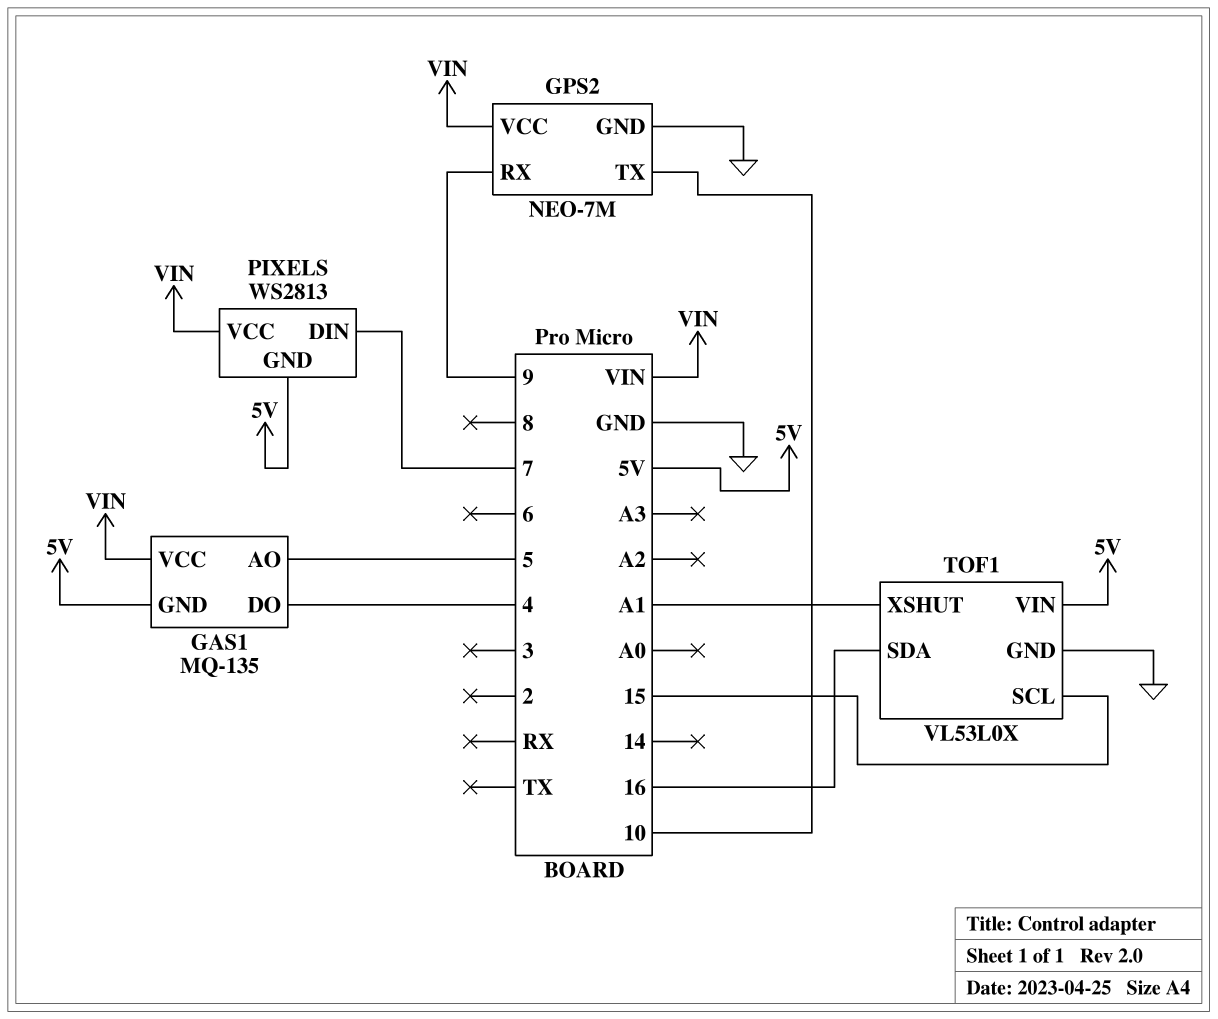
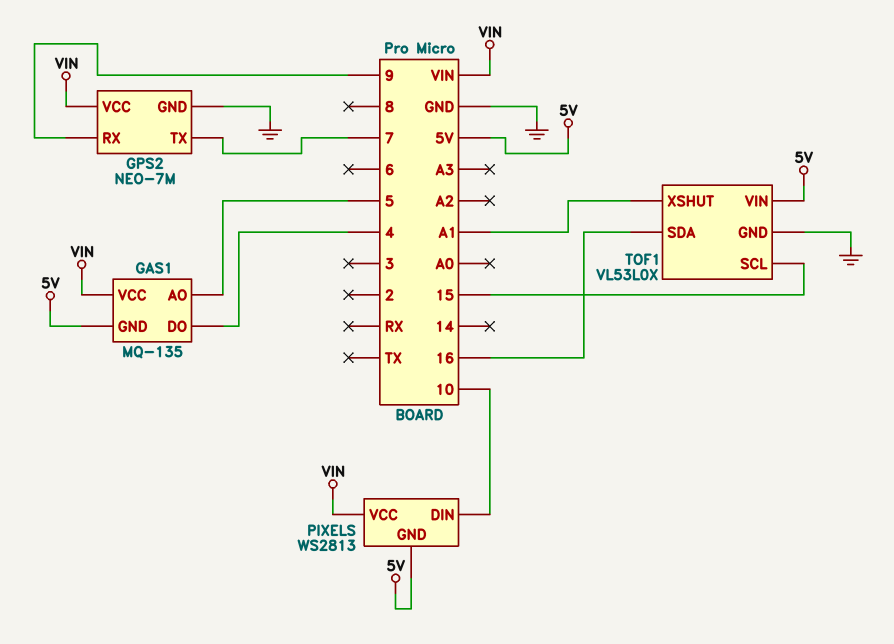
GPS2 pin TX: 10 -> 7
PIXELS pin DIN: 7 -> 10

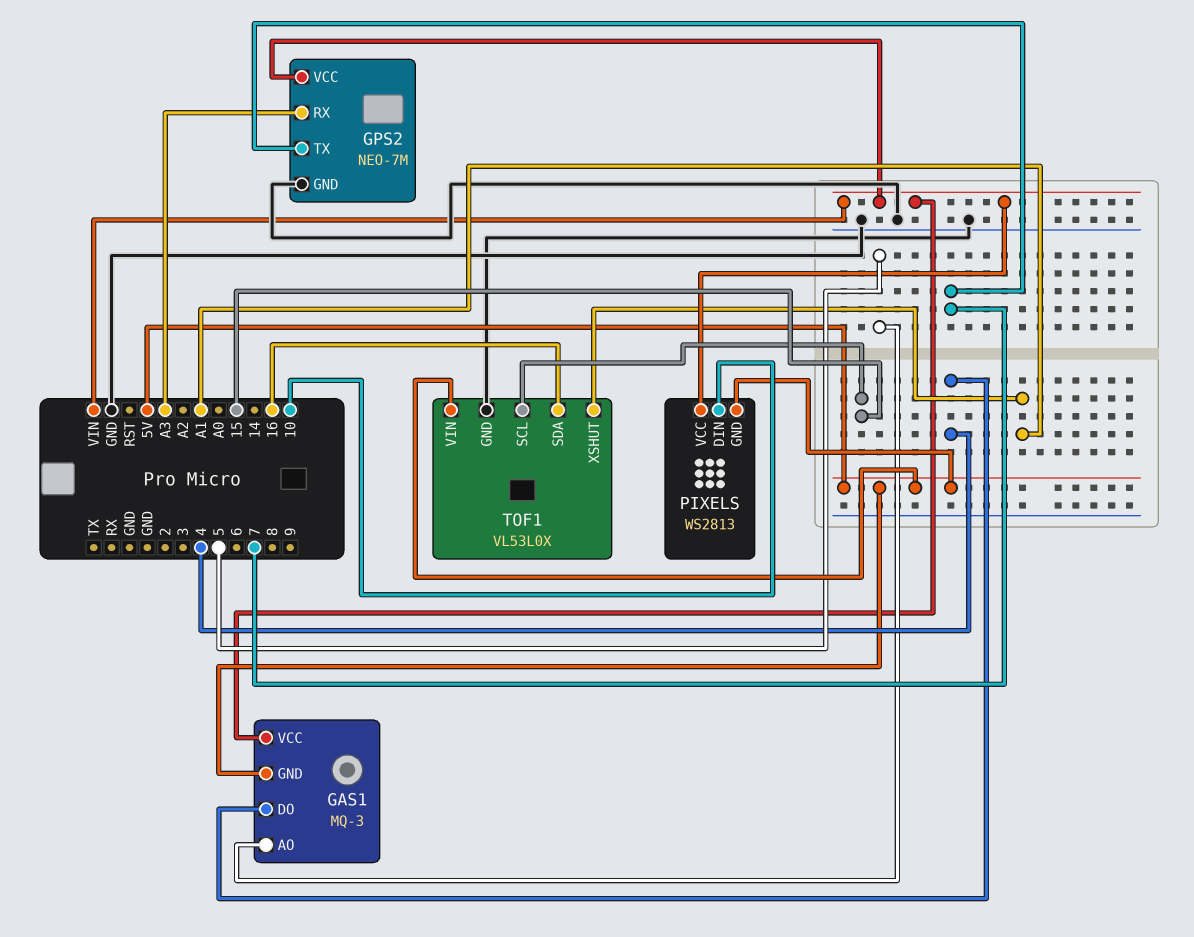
GAS1: MQ-135 -> MQ-3
GPS2 pin RX: 9 -> A3

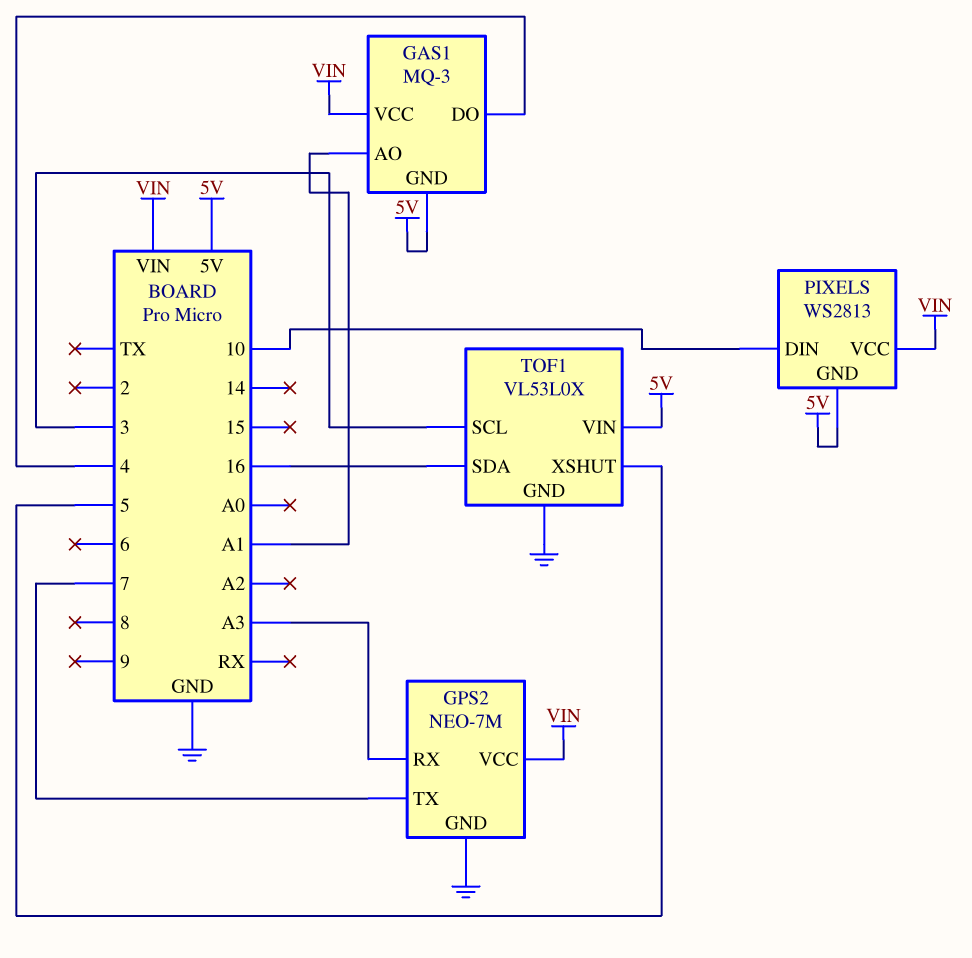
GAS1 pin AO: 5 -> A1
TOF1 pin SCL: 15 -> 3
TOF1 pin XSHUT: A1 -> 5

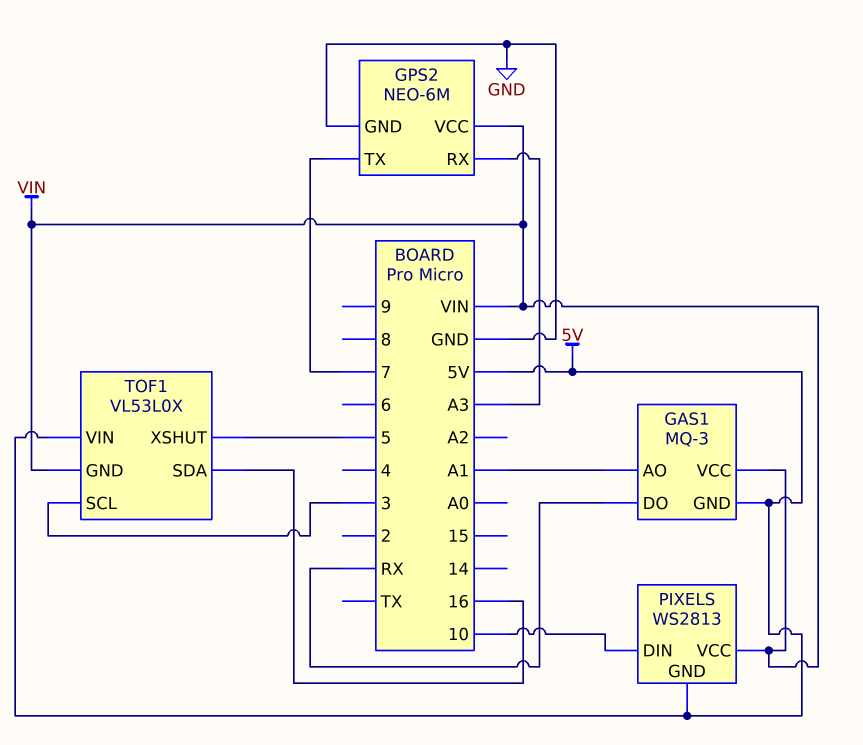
GAS1 pin DO: 4 -> RX
GPS2: NEO-7M -> NEO-6M
TOF1 pin GND: GND -> VIN

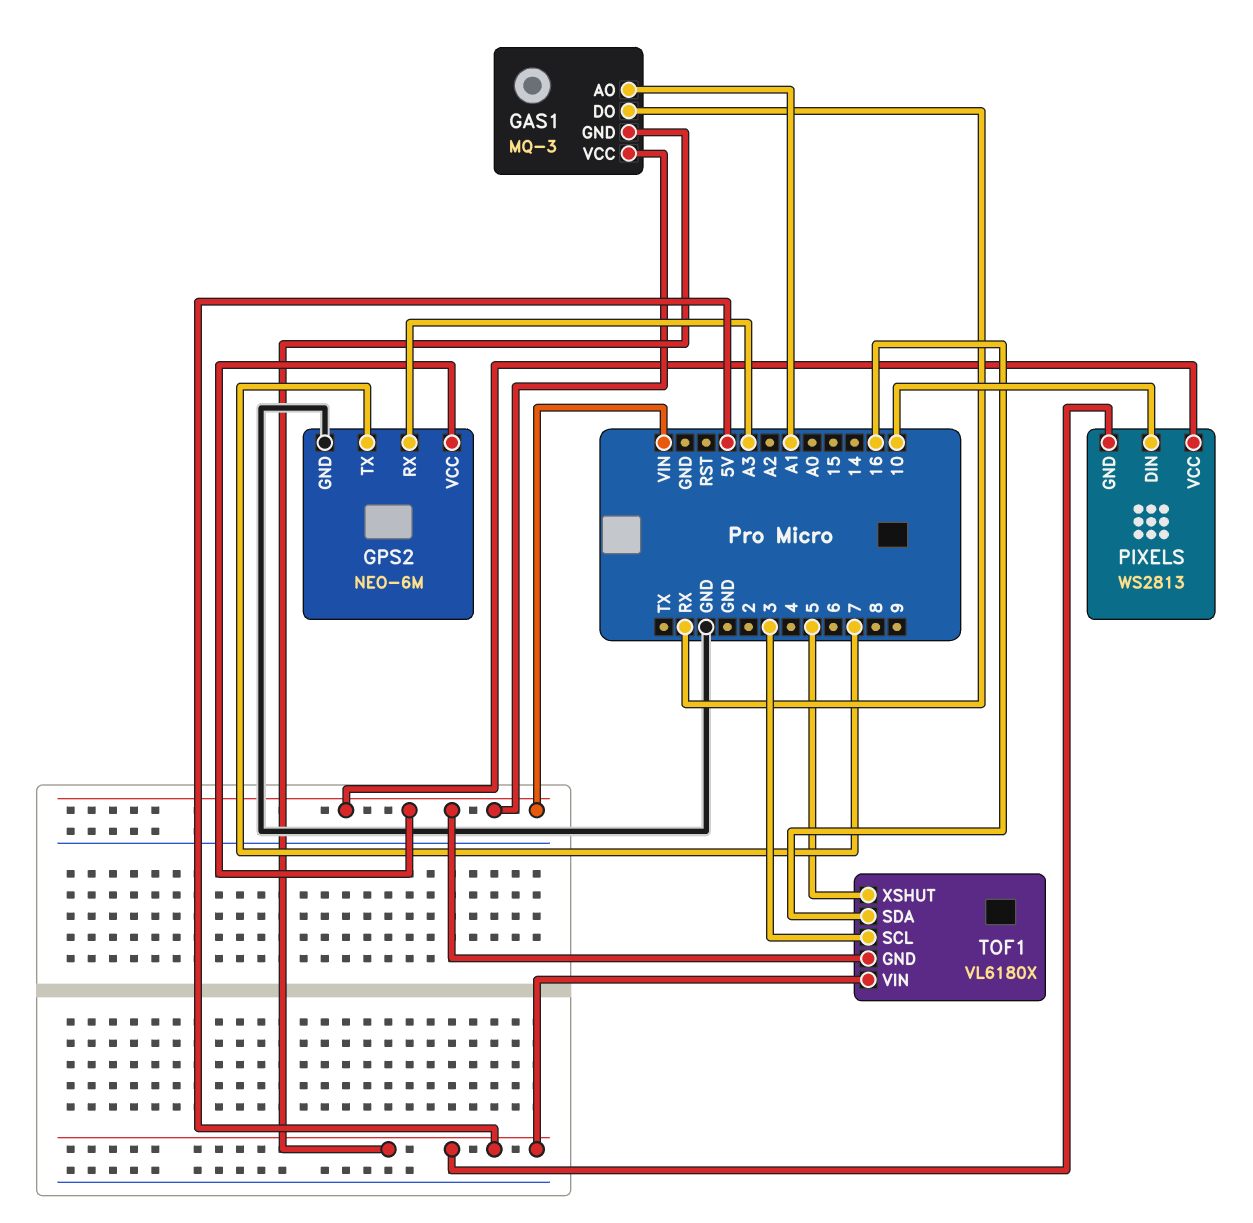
TOF1: VL53L0X -> VL6180X

